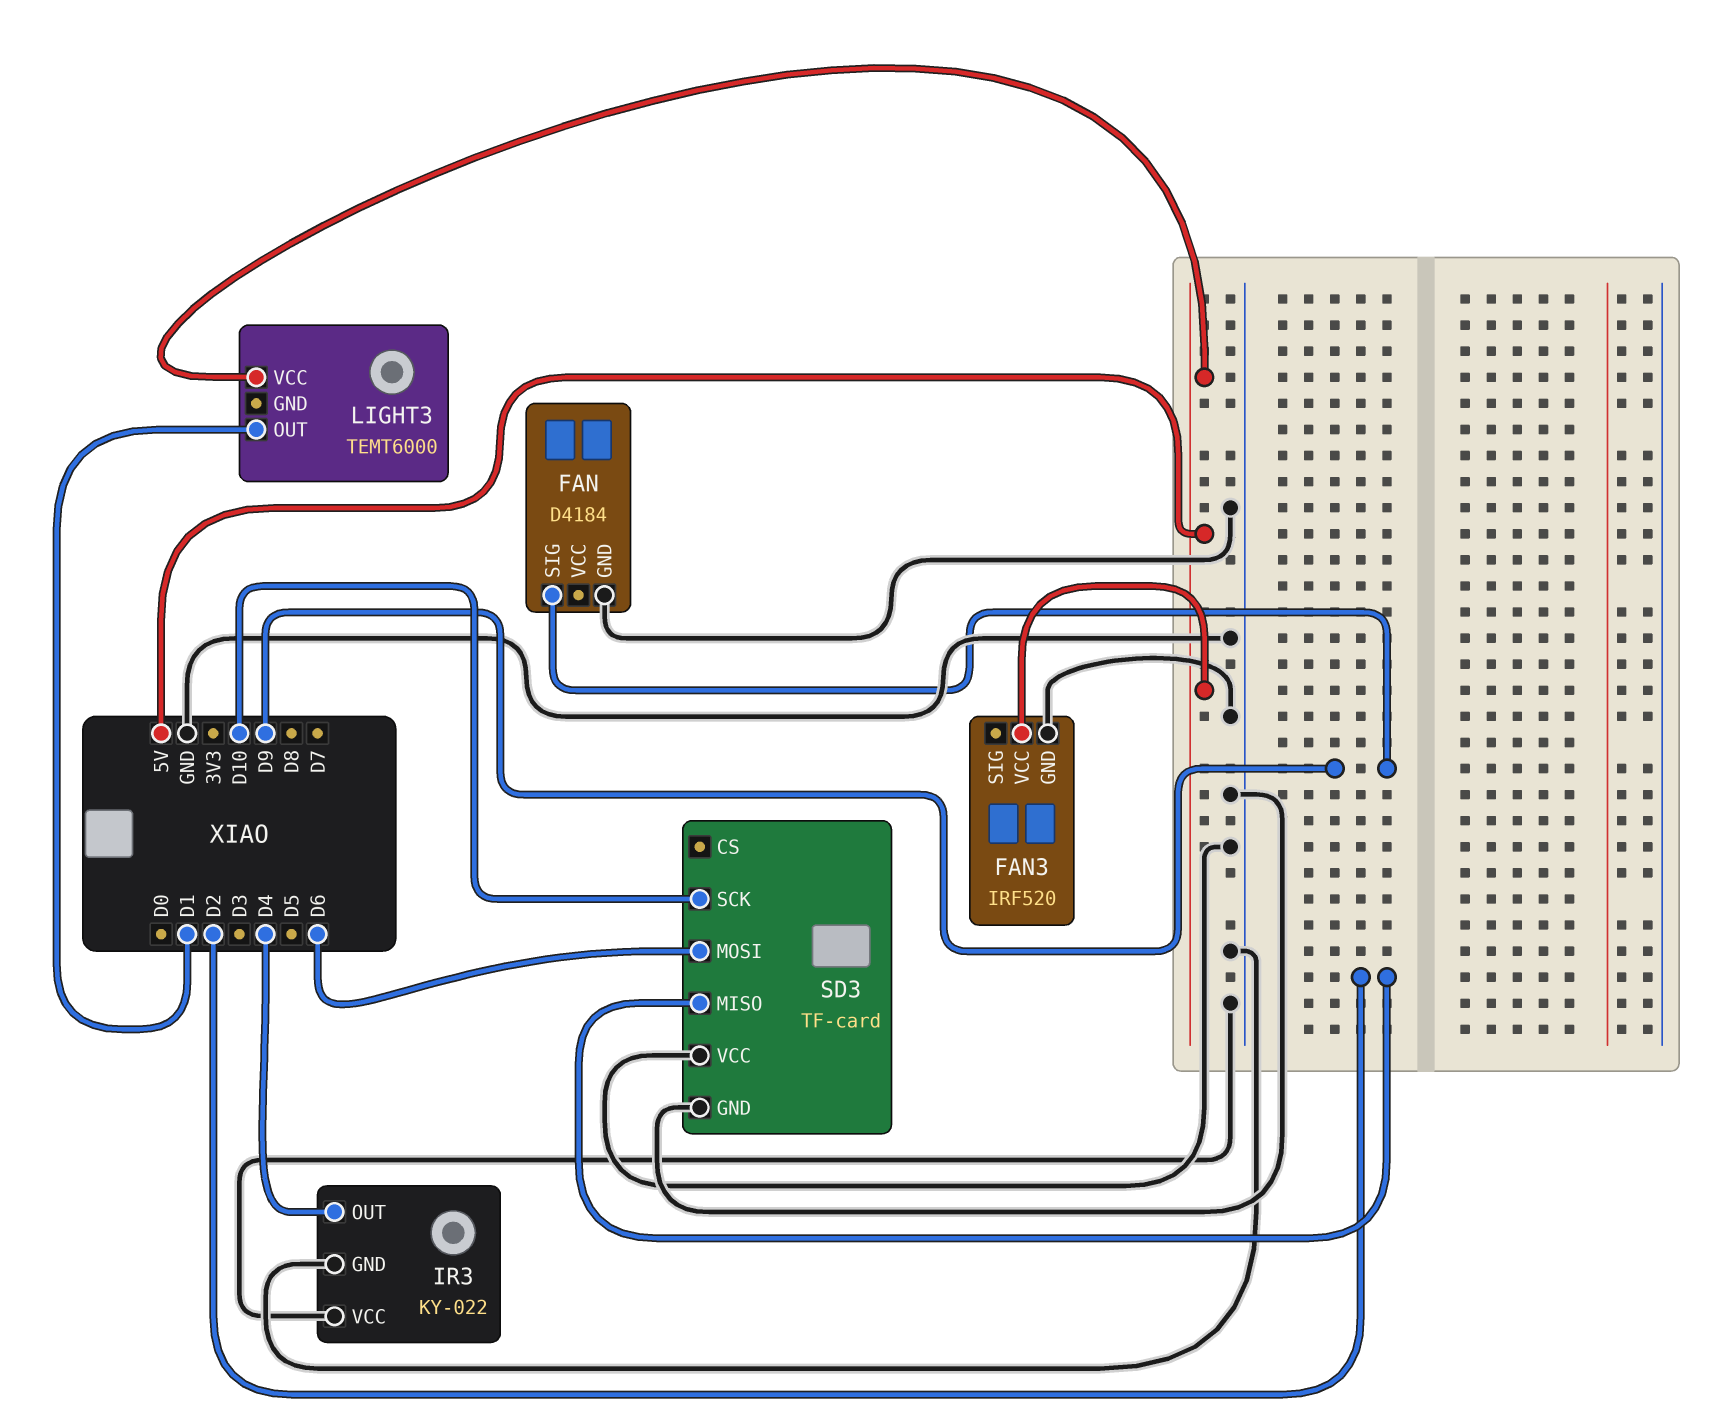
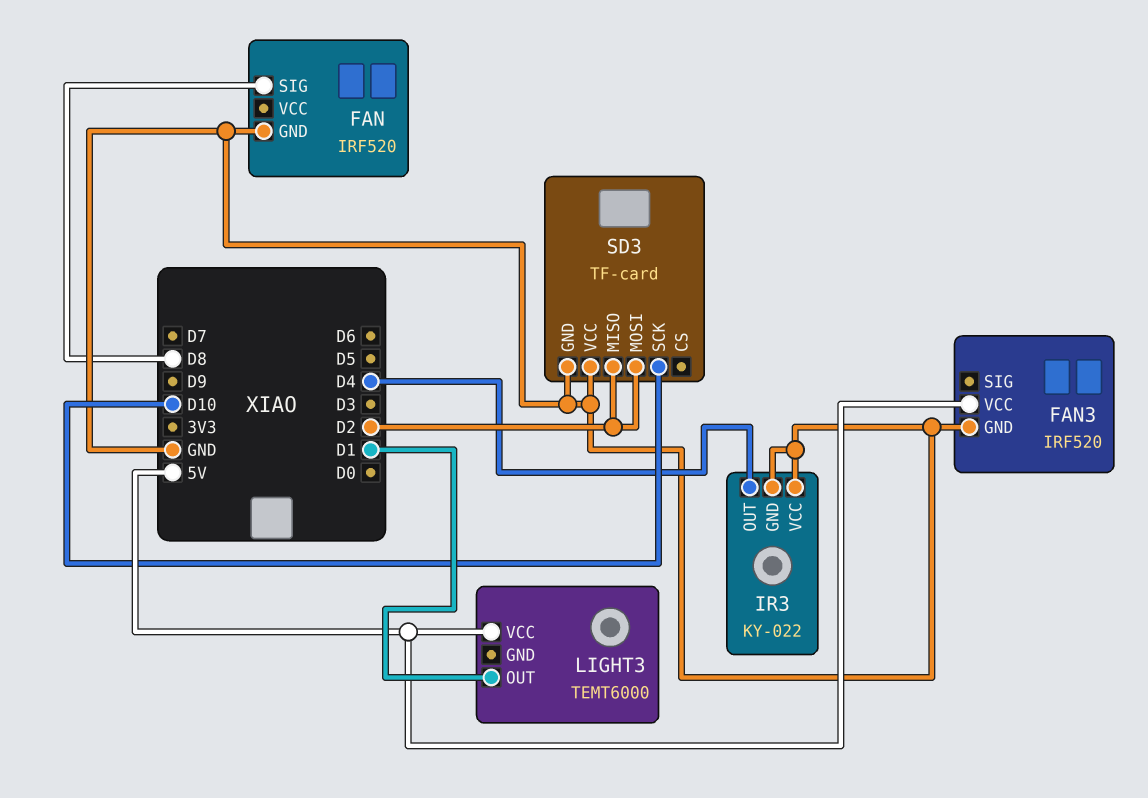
FAN: D4184 -> IRF520
FAN pin SIG: D9 -> D8
SD3 pin MOSI: D6 -> D2

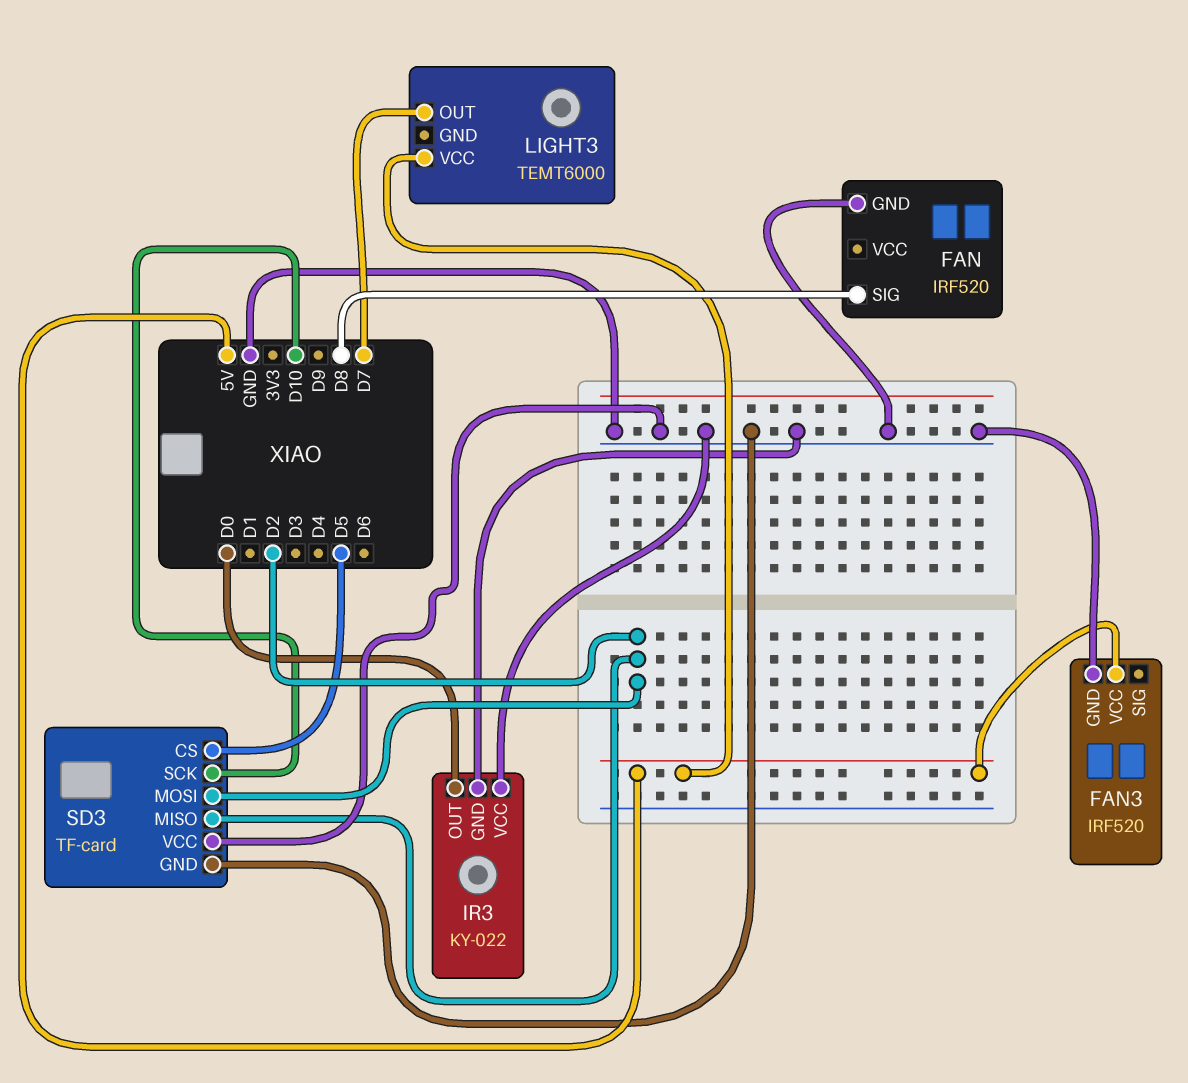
IR3 pin OUT: D4 -> D0
LIGHT3 pin OUT: D1 -> D7
SD3 pin CS: none -> D5

